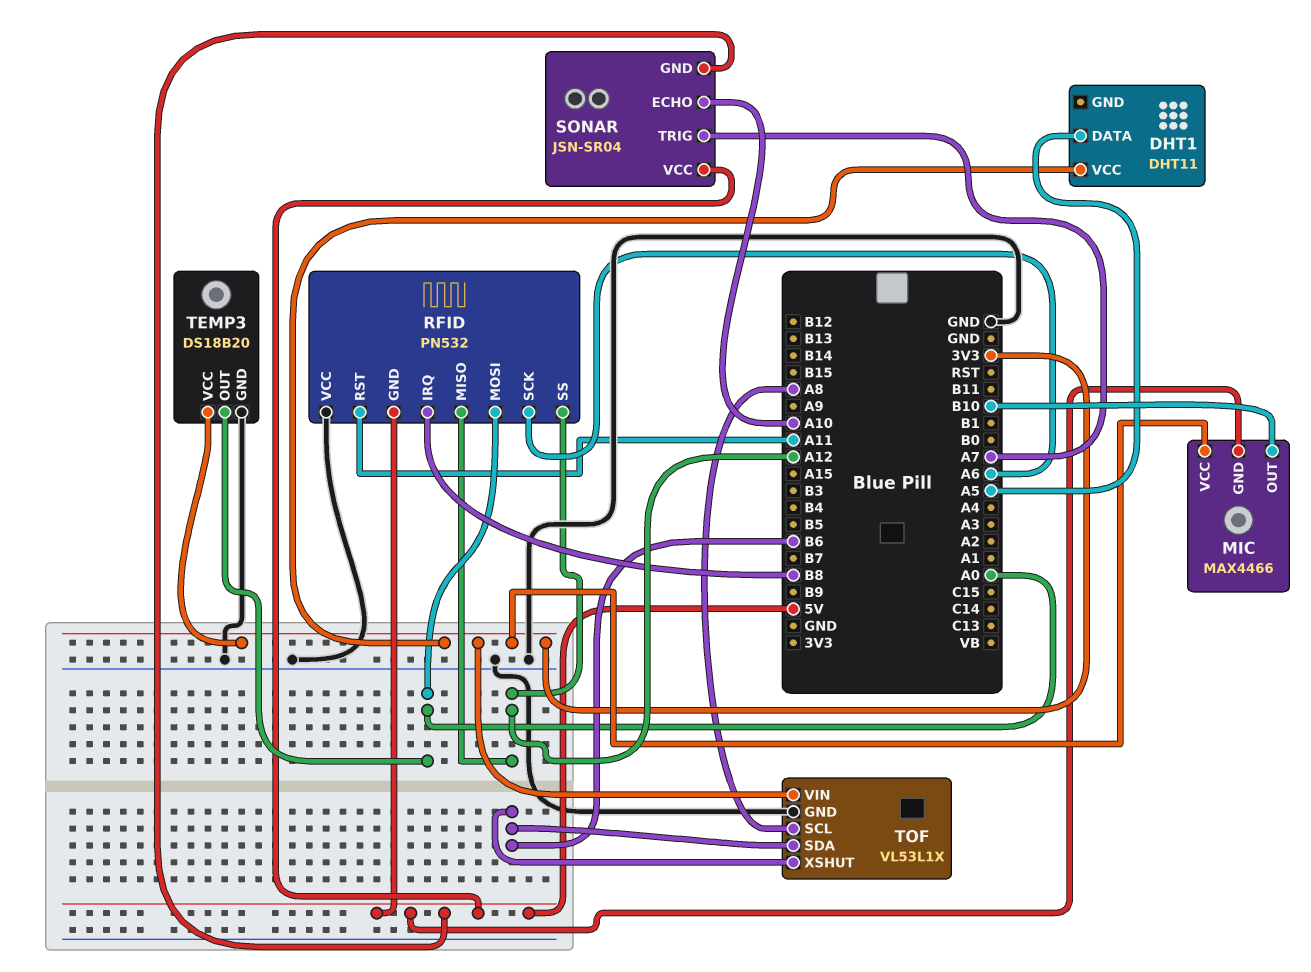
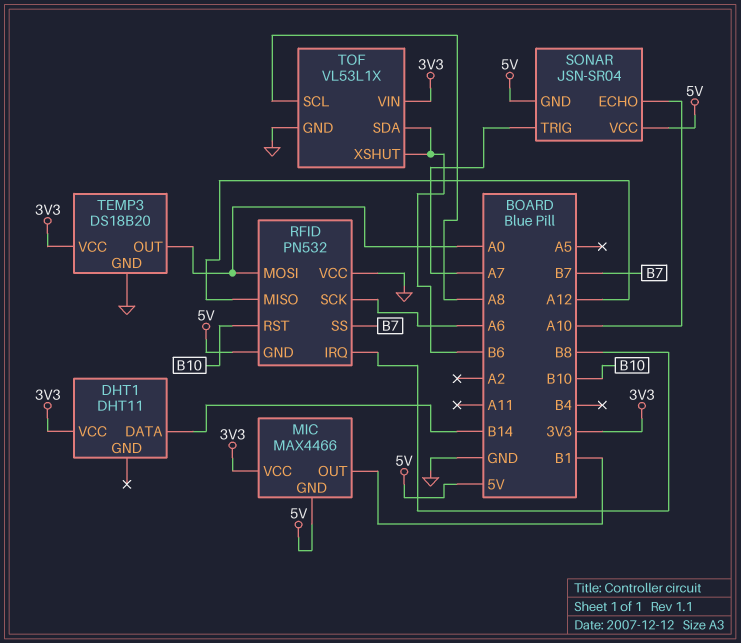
DHT1 pin DATA: A5 -> B14
MIC pin OUT: B10 -> B1
RFID pin RST: A11 -> B10
RFID pin SS: A12 -> B7

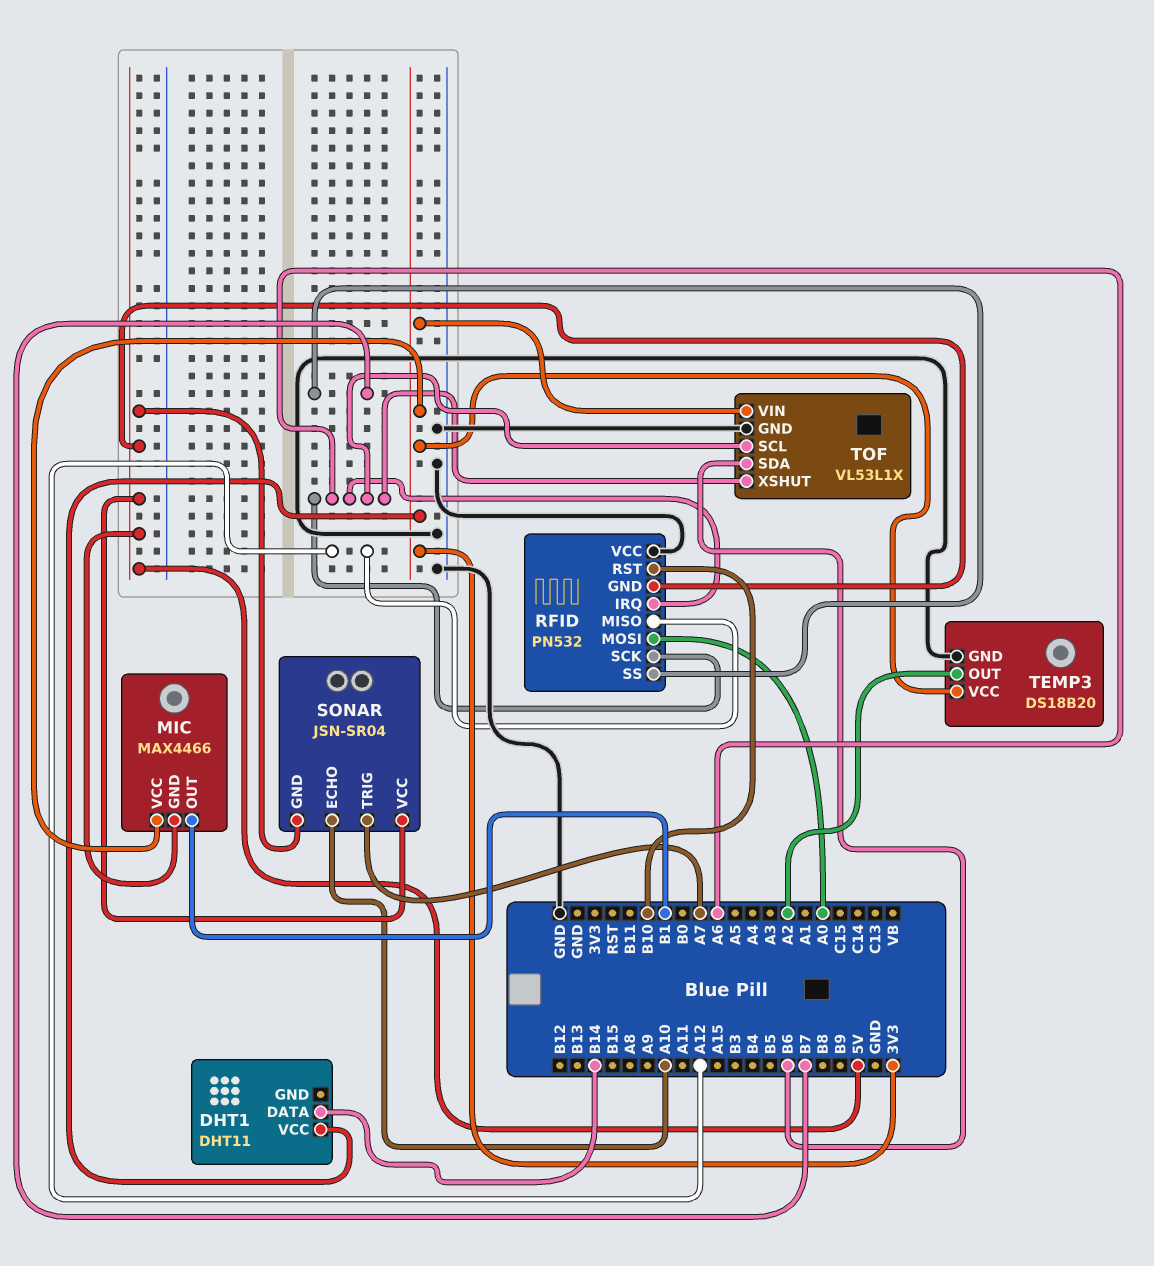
RFID pin IRQ: B8 -> A6
TEMP3 pin OUT: A0 -> A2
TOF pin SCL: A8 -> A6
TOF pin XSHUT: B6 -> A6

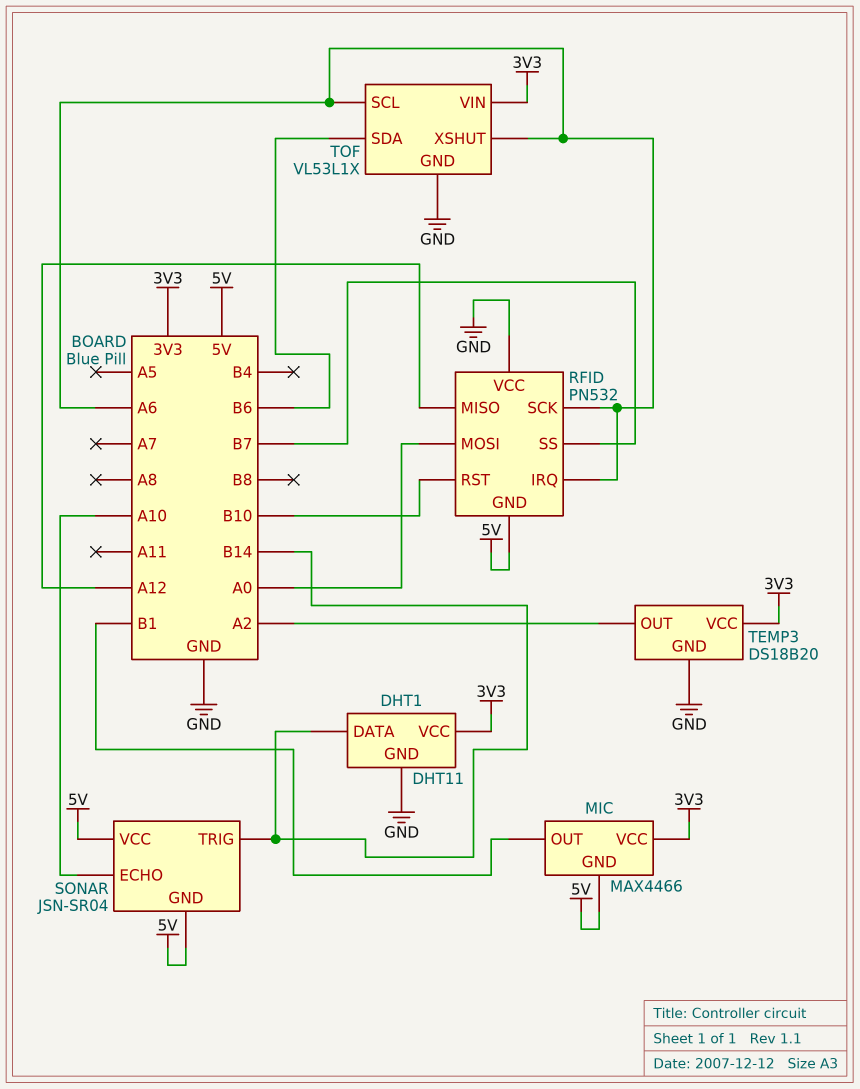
DHT1 pin GND: none -> GND
SONAR pin TRIG: A7 -> B14

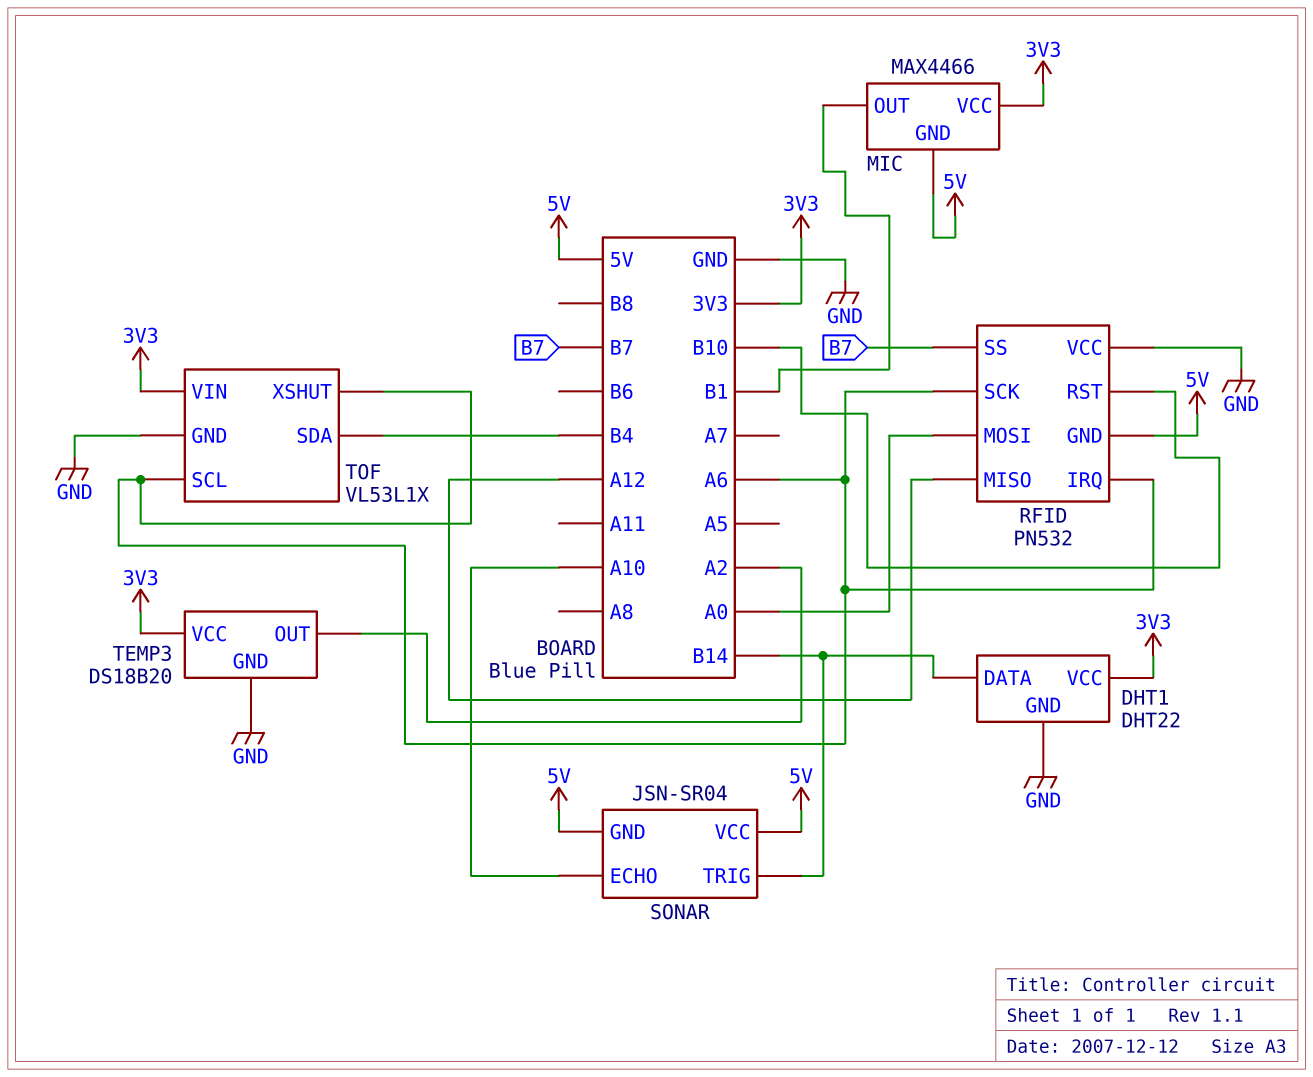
DHT1: DHT11 -> DHT22
TOF pin SDA: B6 -> B4

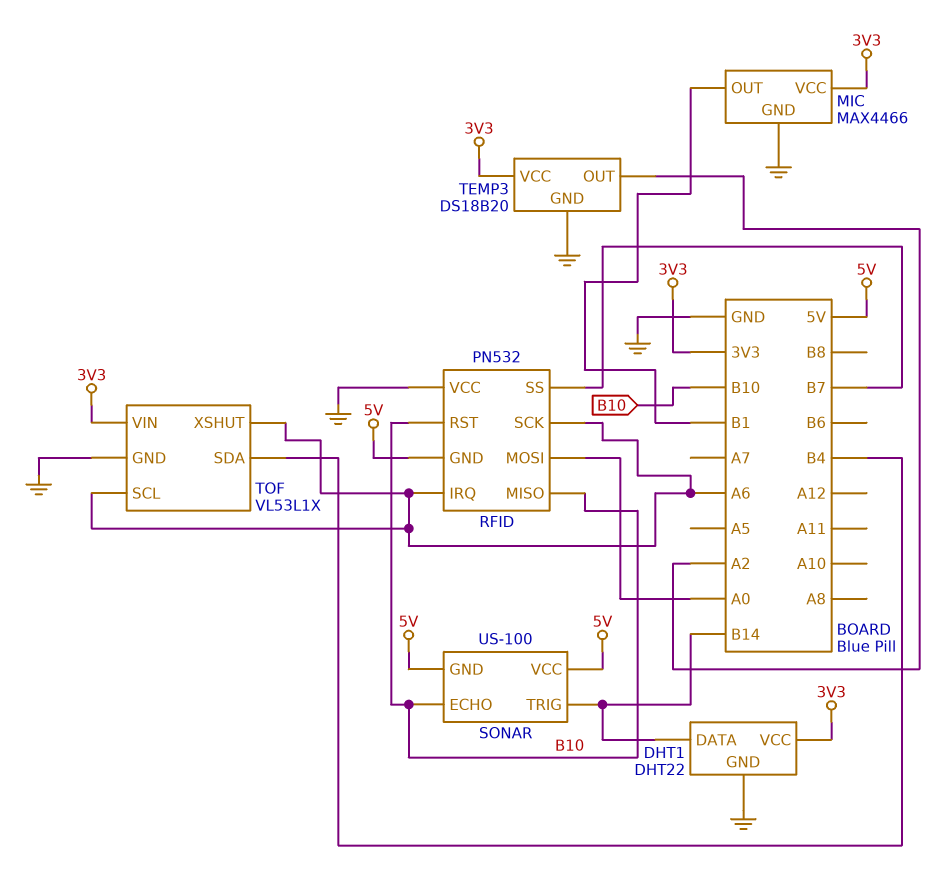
MIC pin GND: 5V -> GND
RFID pin MISO: A12 -> B10
SONAR: JSN-SR04 -> US-100
SONAR pin ECHO: A10 -> B10

